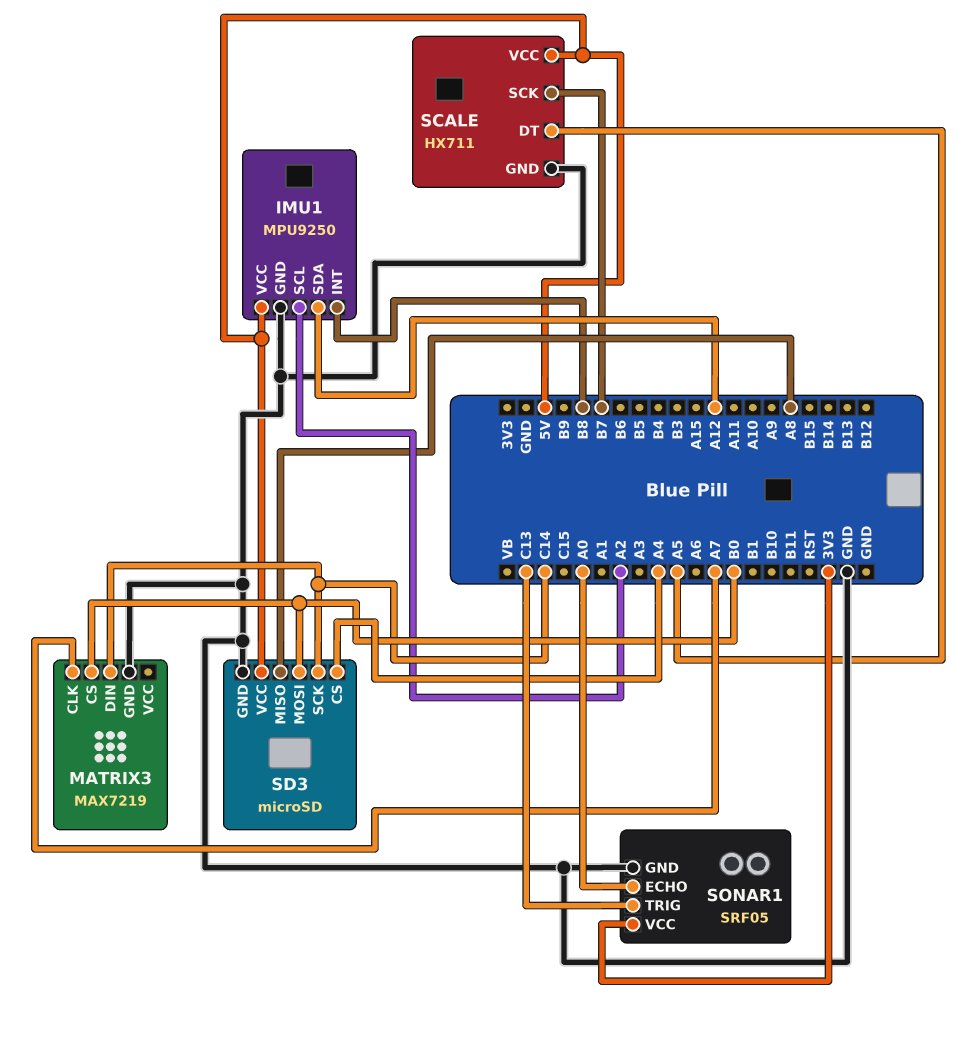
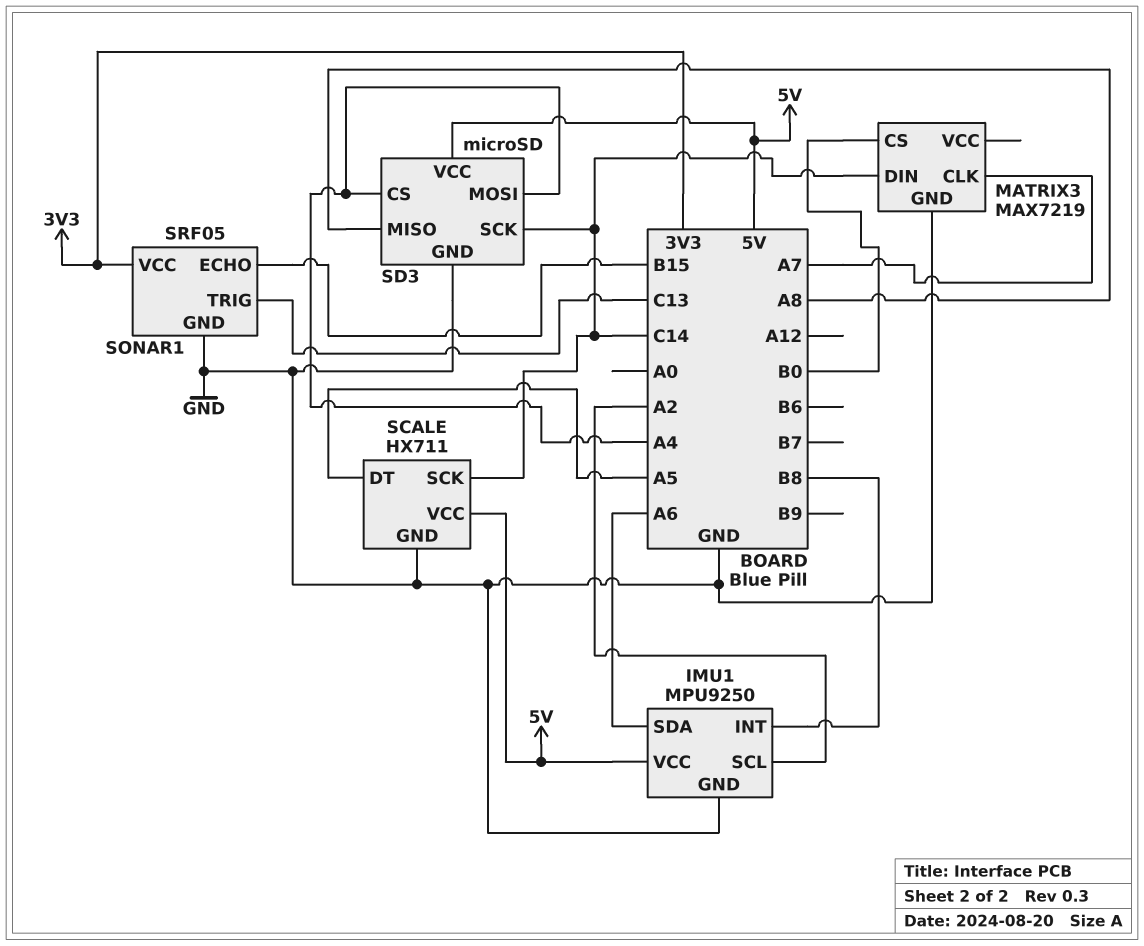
IMU1 pin SDA: A12 -> A6
SCALE pin SCK: B7 -> C14
SD3 pin MOSI: B0 -> A4
SONAR1 pin ECHO: A0 -> B15

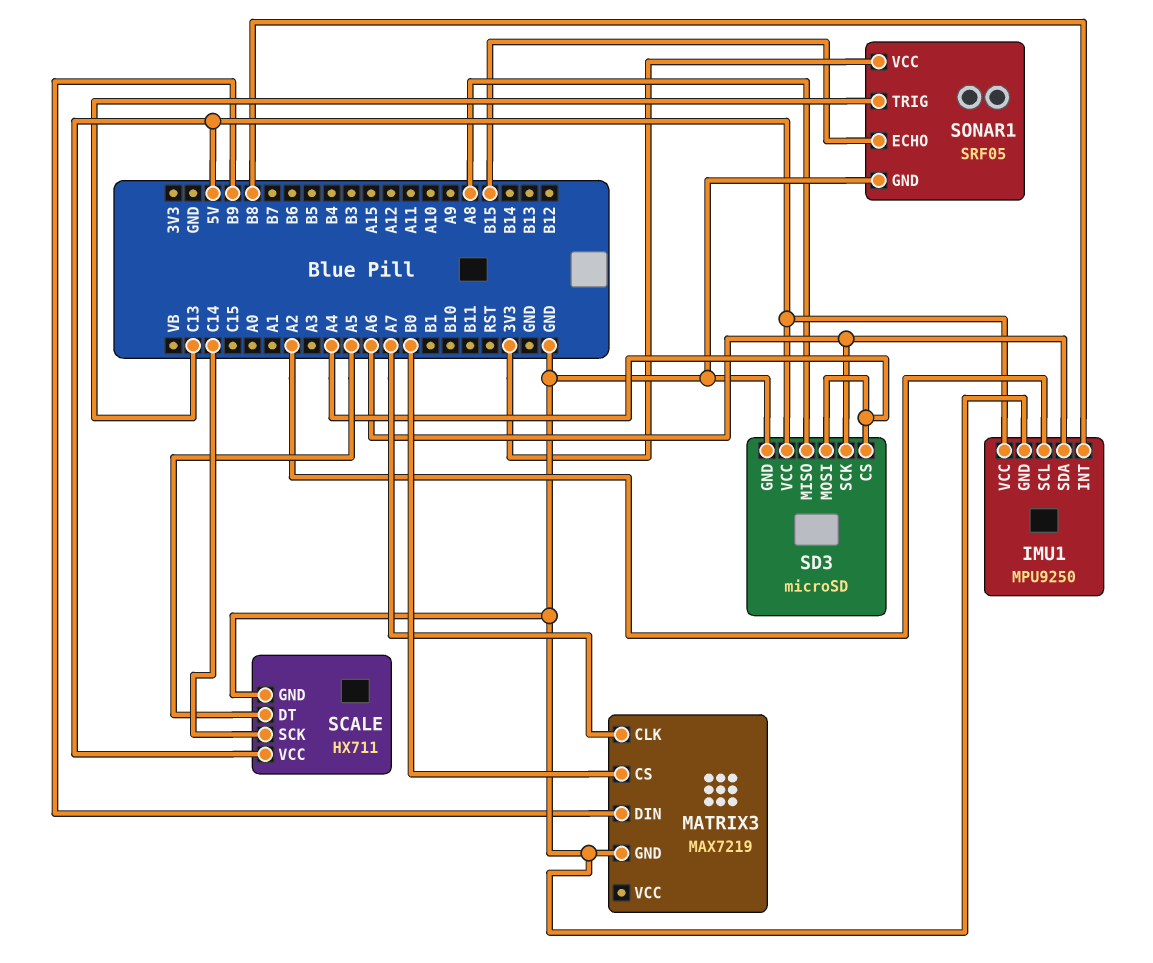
MATRIX3 pin DIN: C14 -> B9
SD3 pin SCK: C14 -> A6

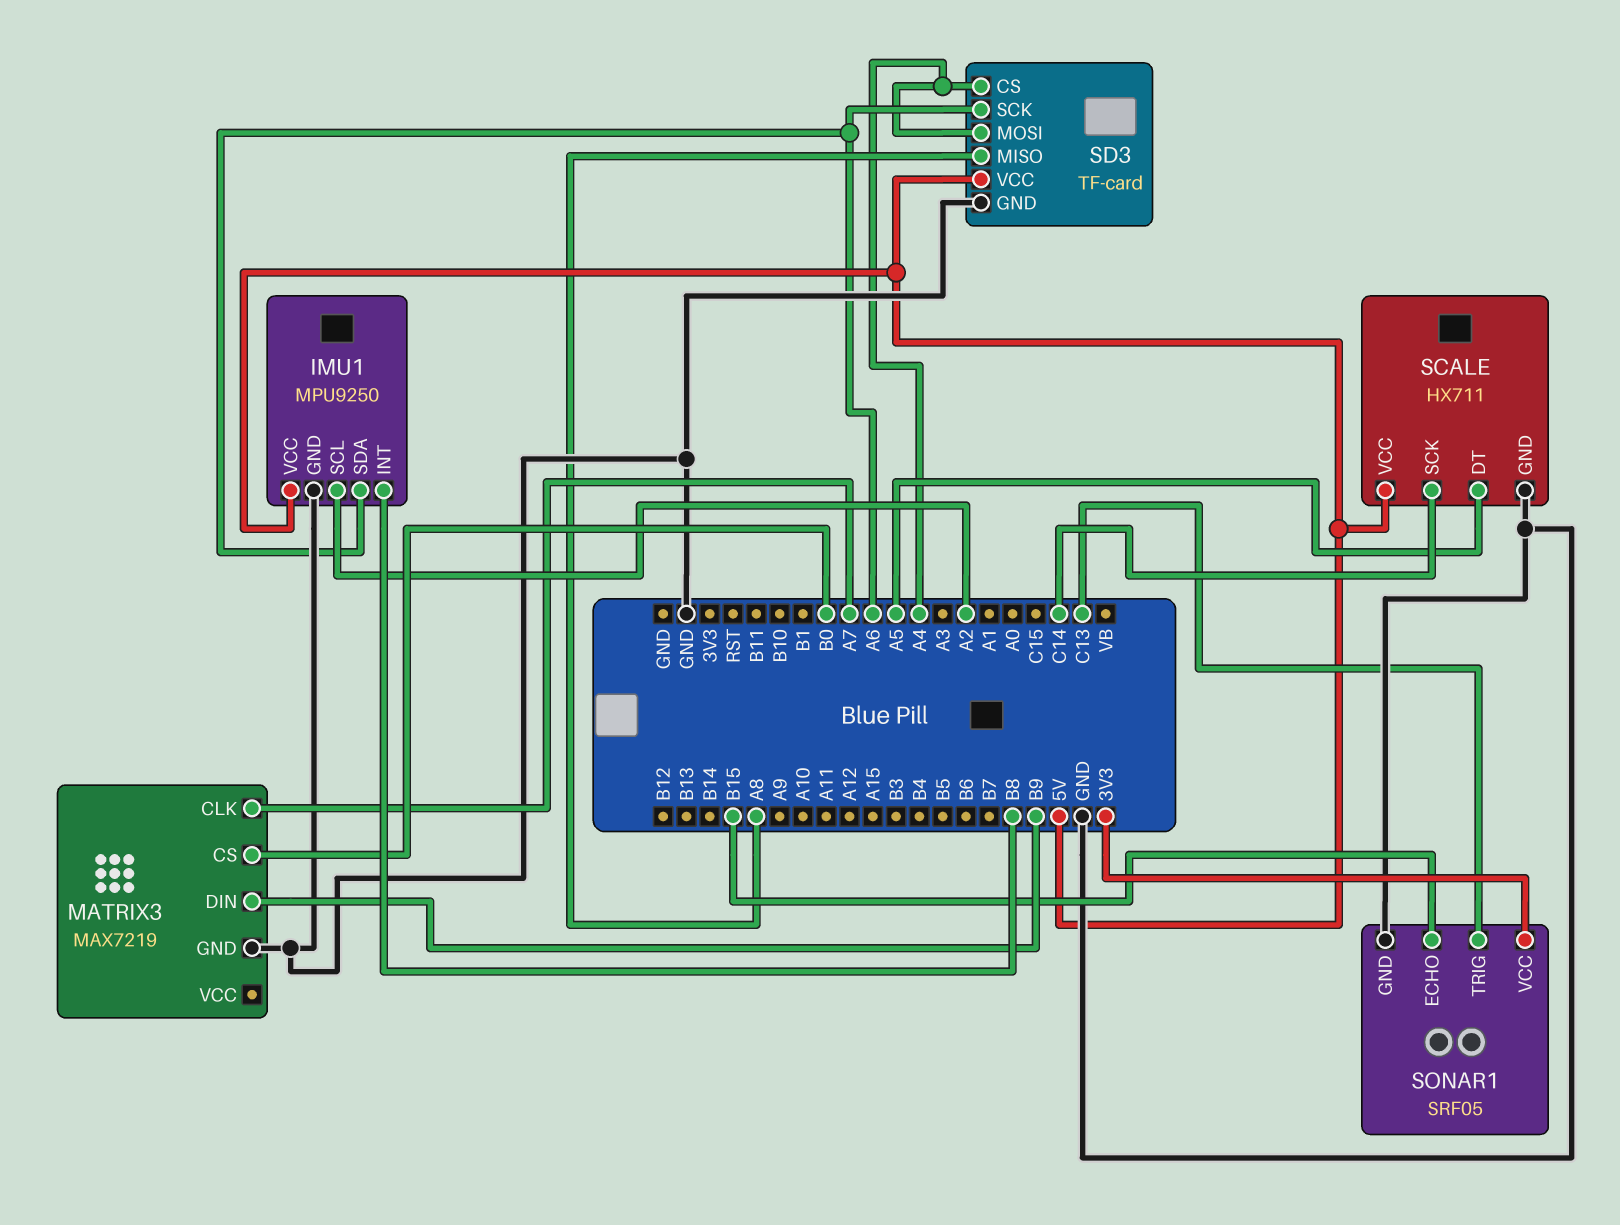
SD3: microSD -> TF-card

